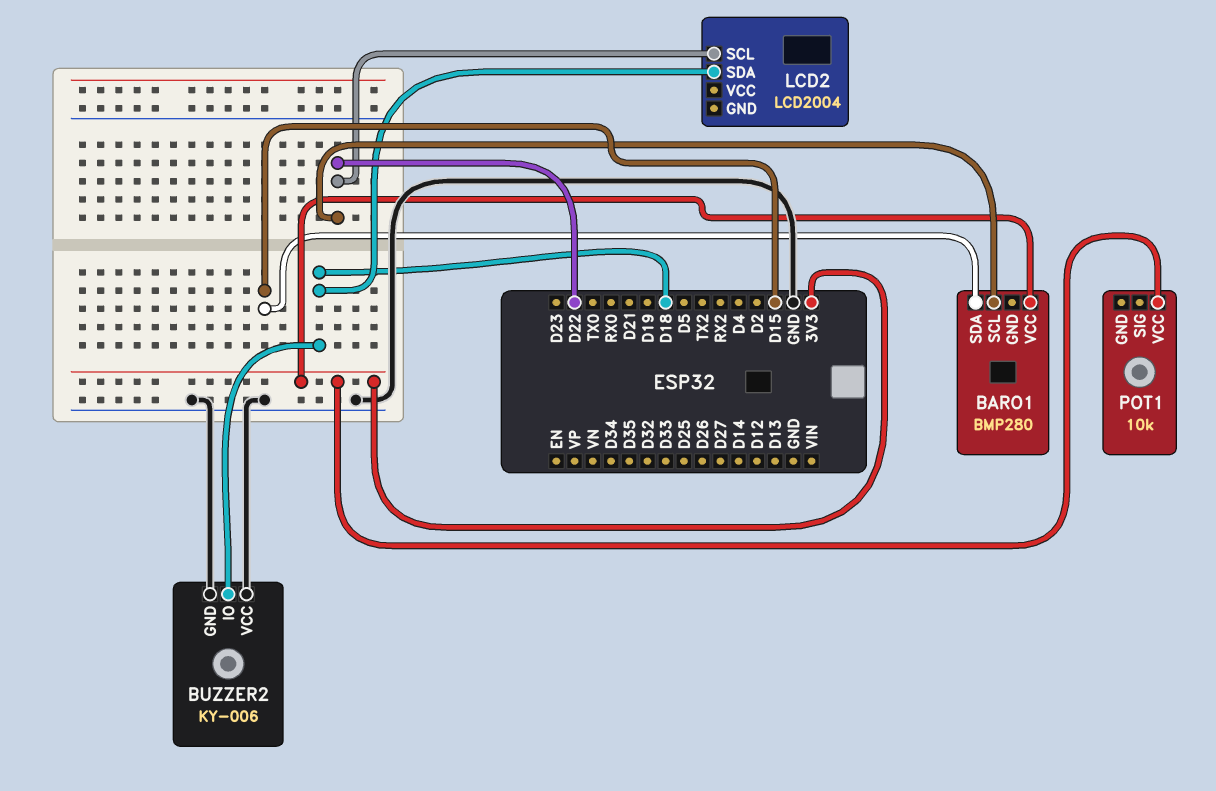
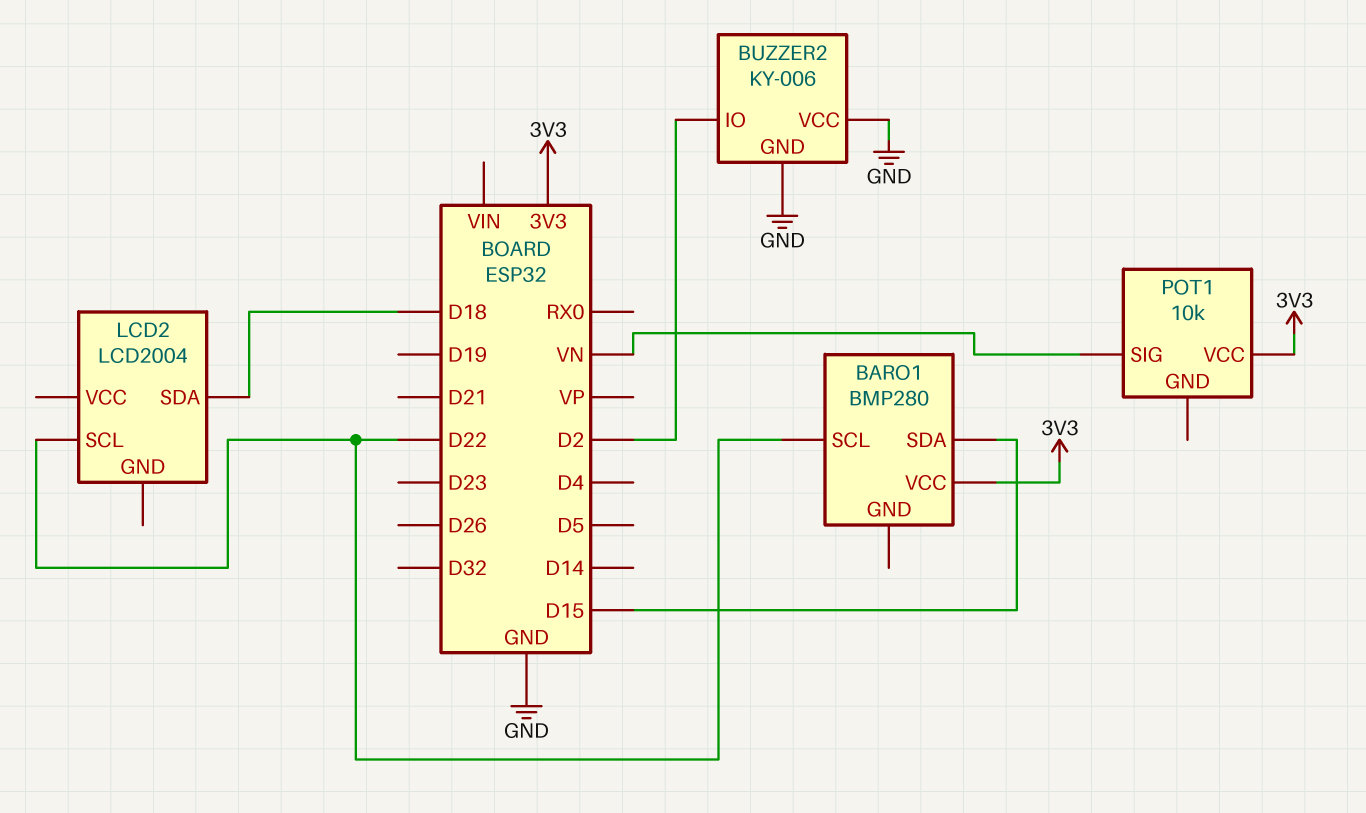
BUZZER2 pin IO: D18 -> D2
POT1 pin SIG: none -> VN

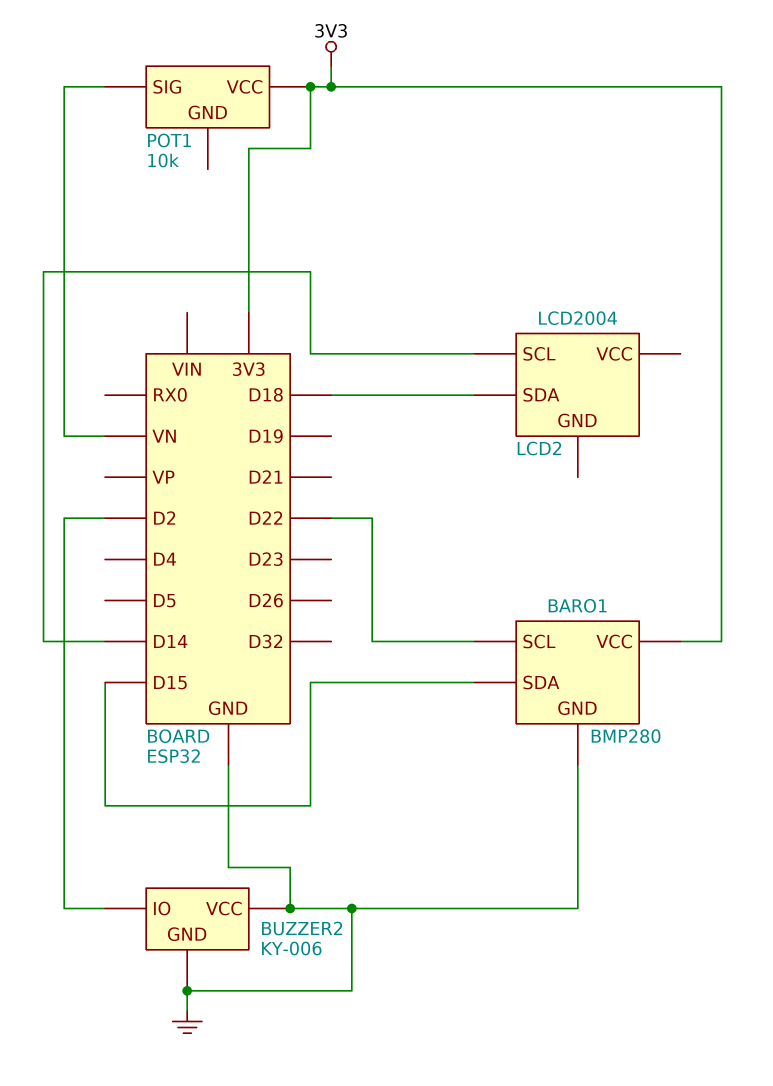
BARO1 pin GND: none -> GND
LCD2 pin SCL: D22 -> D14

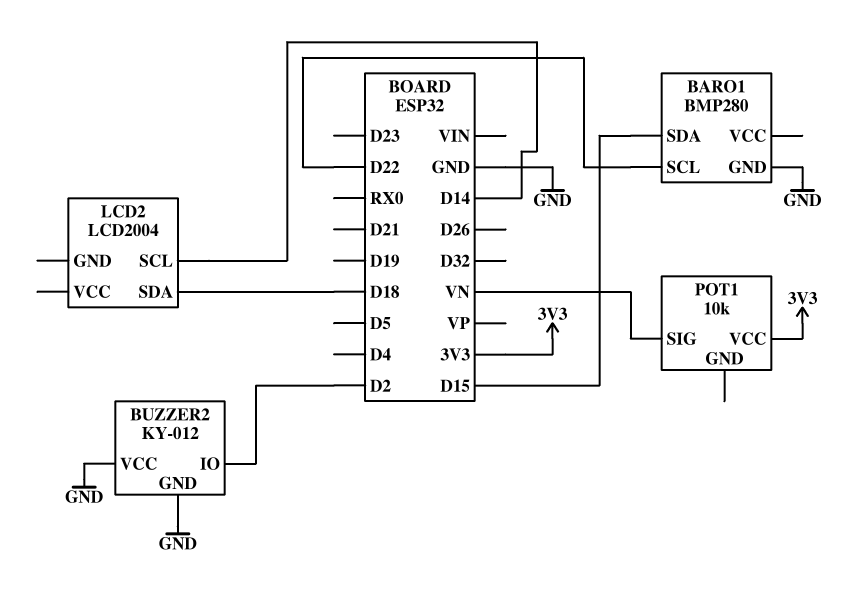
BARO1 pin VCC: 3V3 -> none
BUZZER2: KY-006 -> KY-012

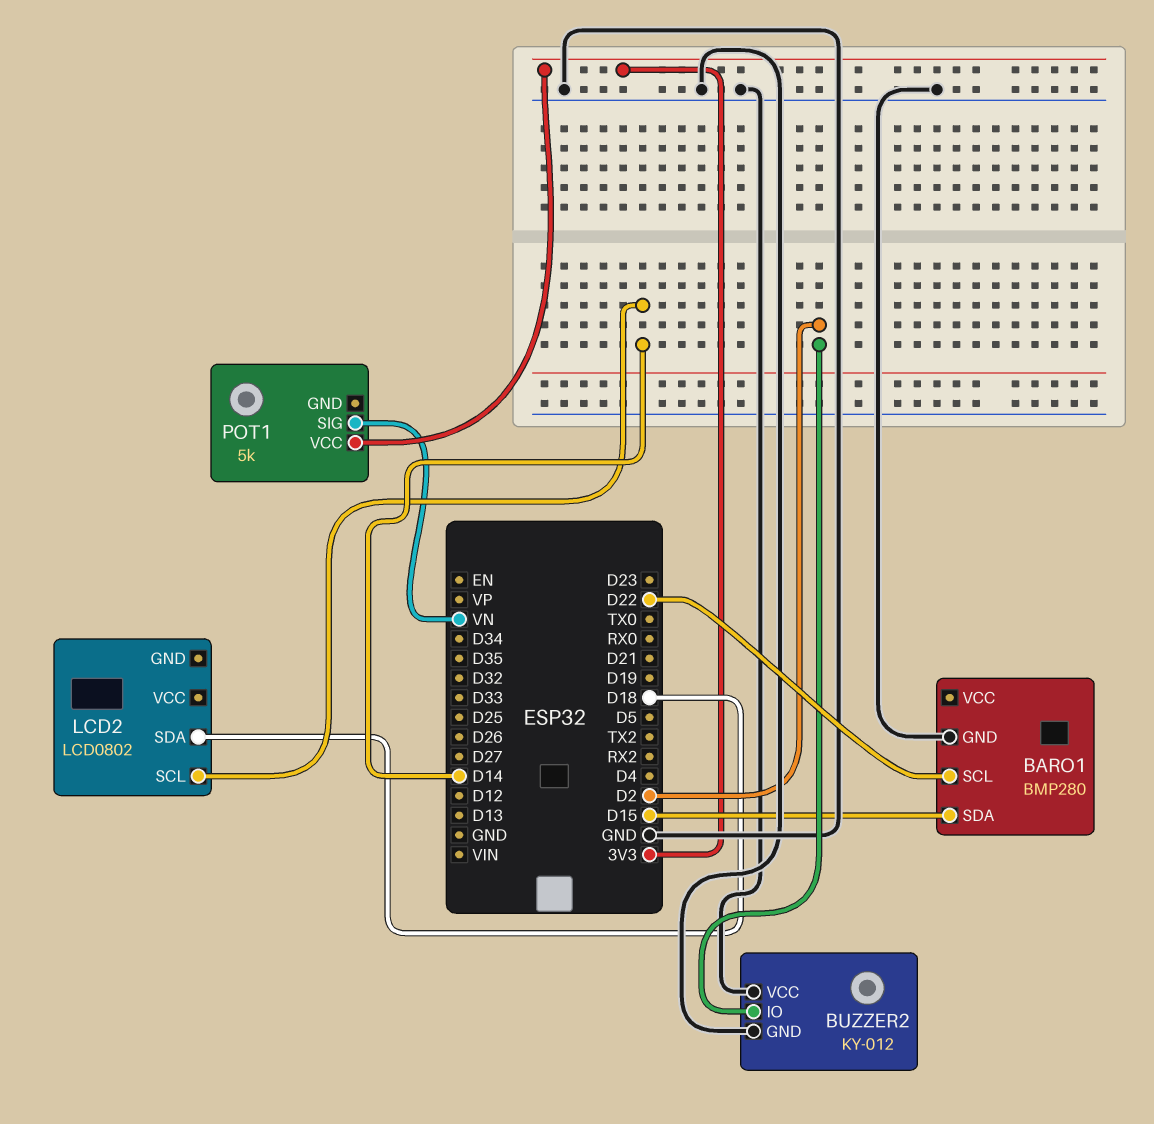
LCD2: LCD2004 -> LCD0802
POT1: 10k -> 5k

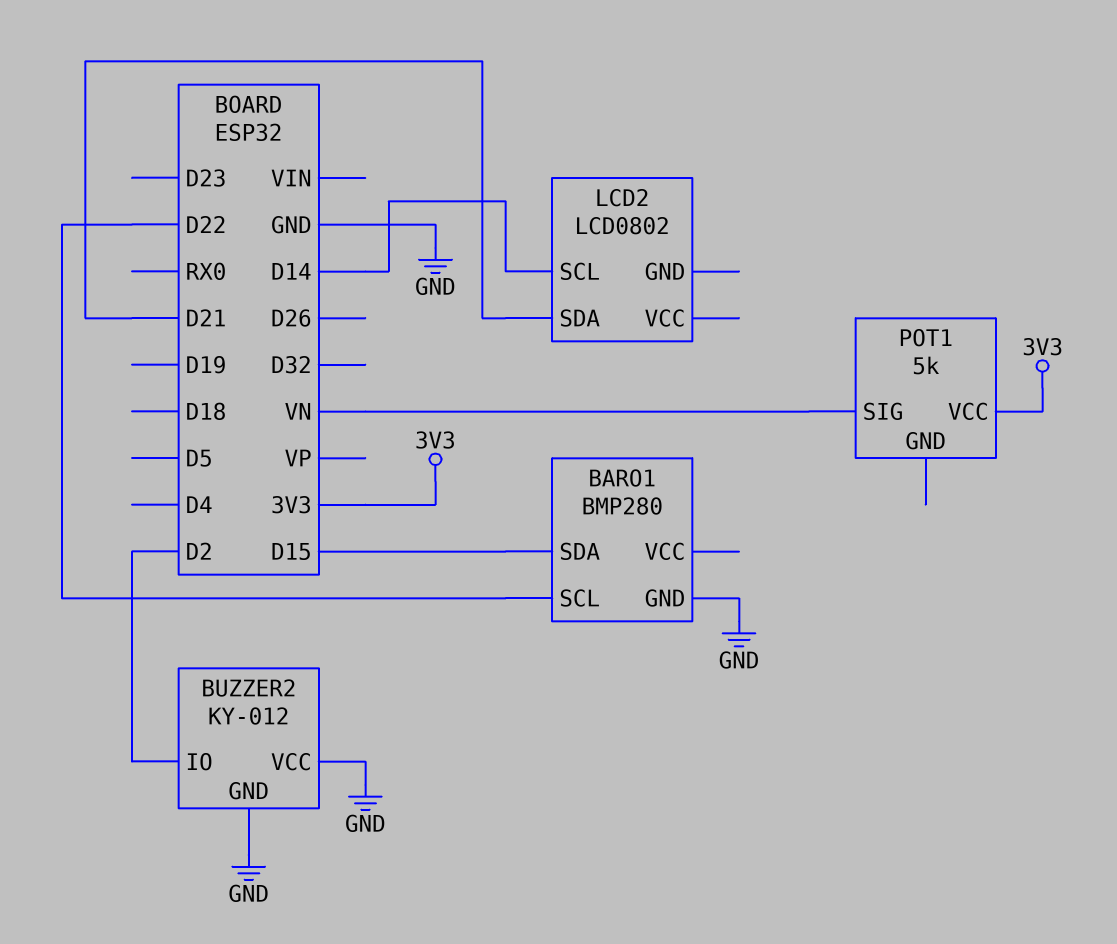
LCD2 pin SDA: D18 -> D21

